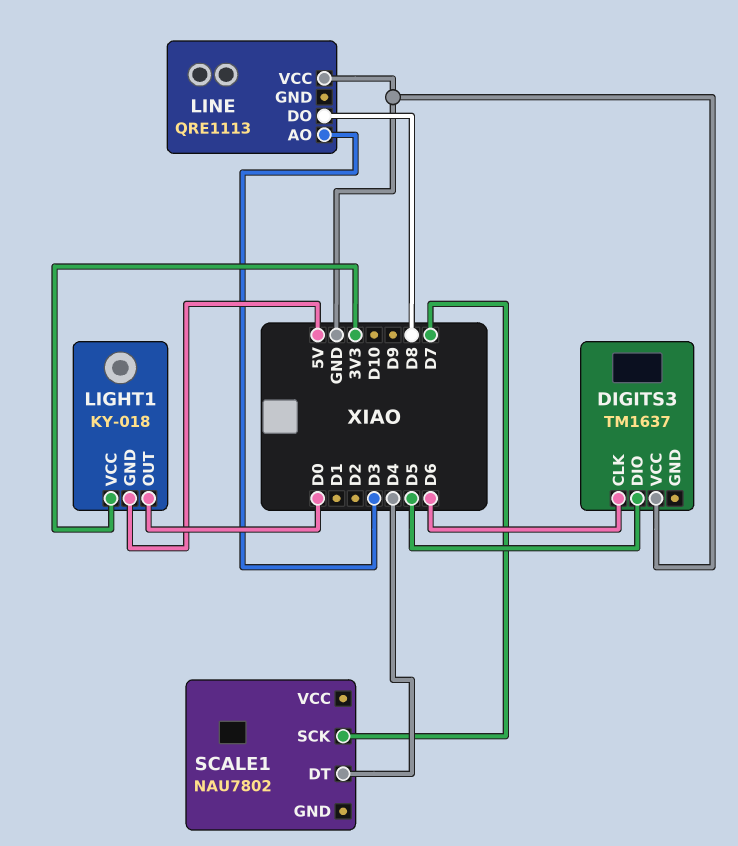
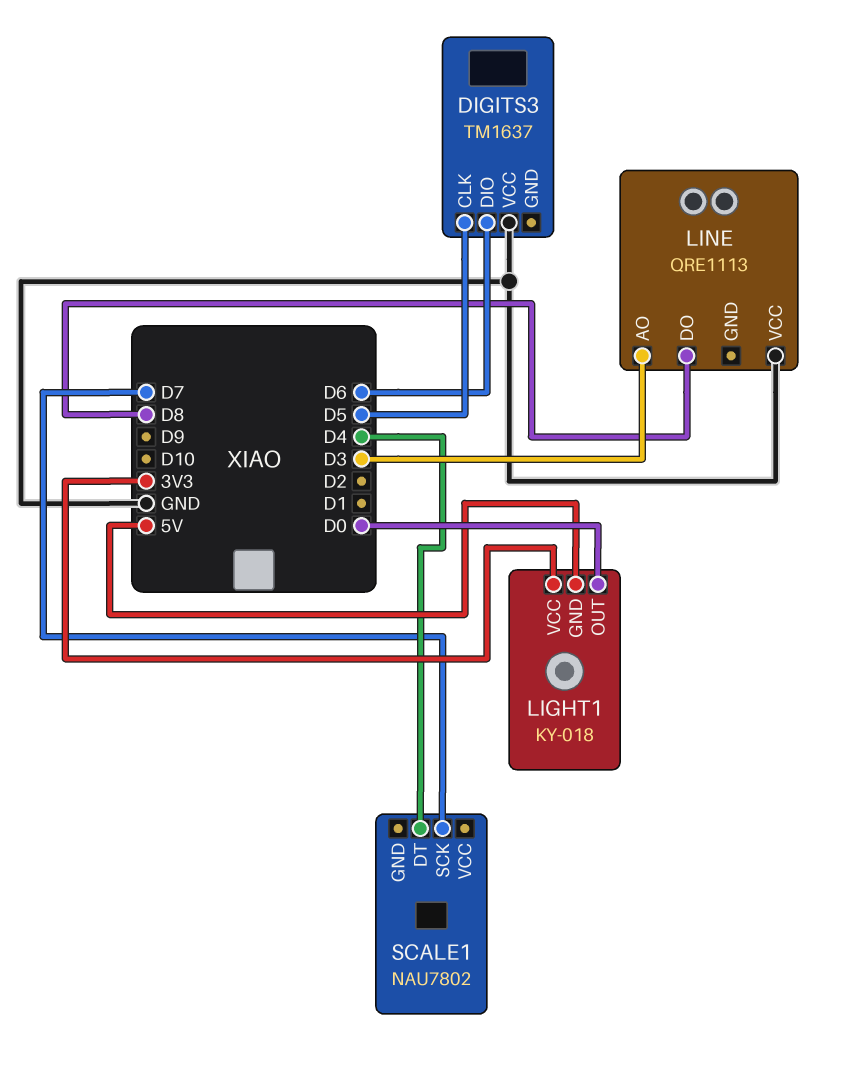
DIGITS3 pin CLK: D6 -> D5
DIGITS3 pin DIO: D5 -> D6

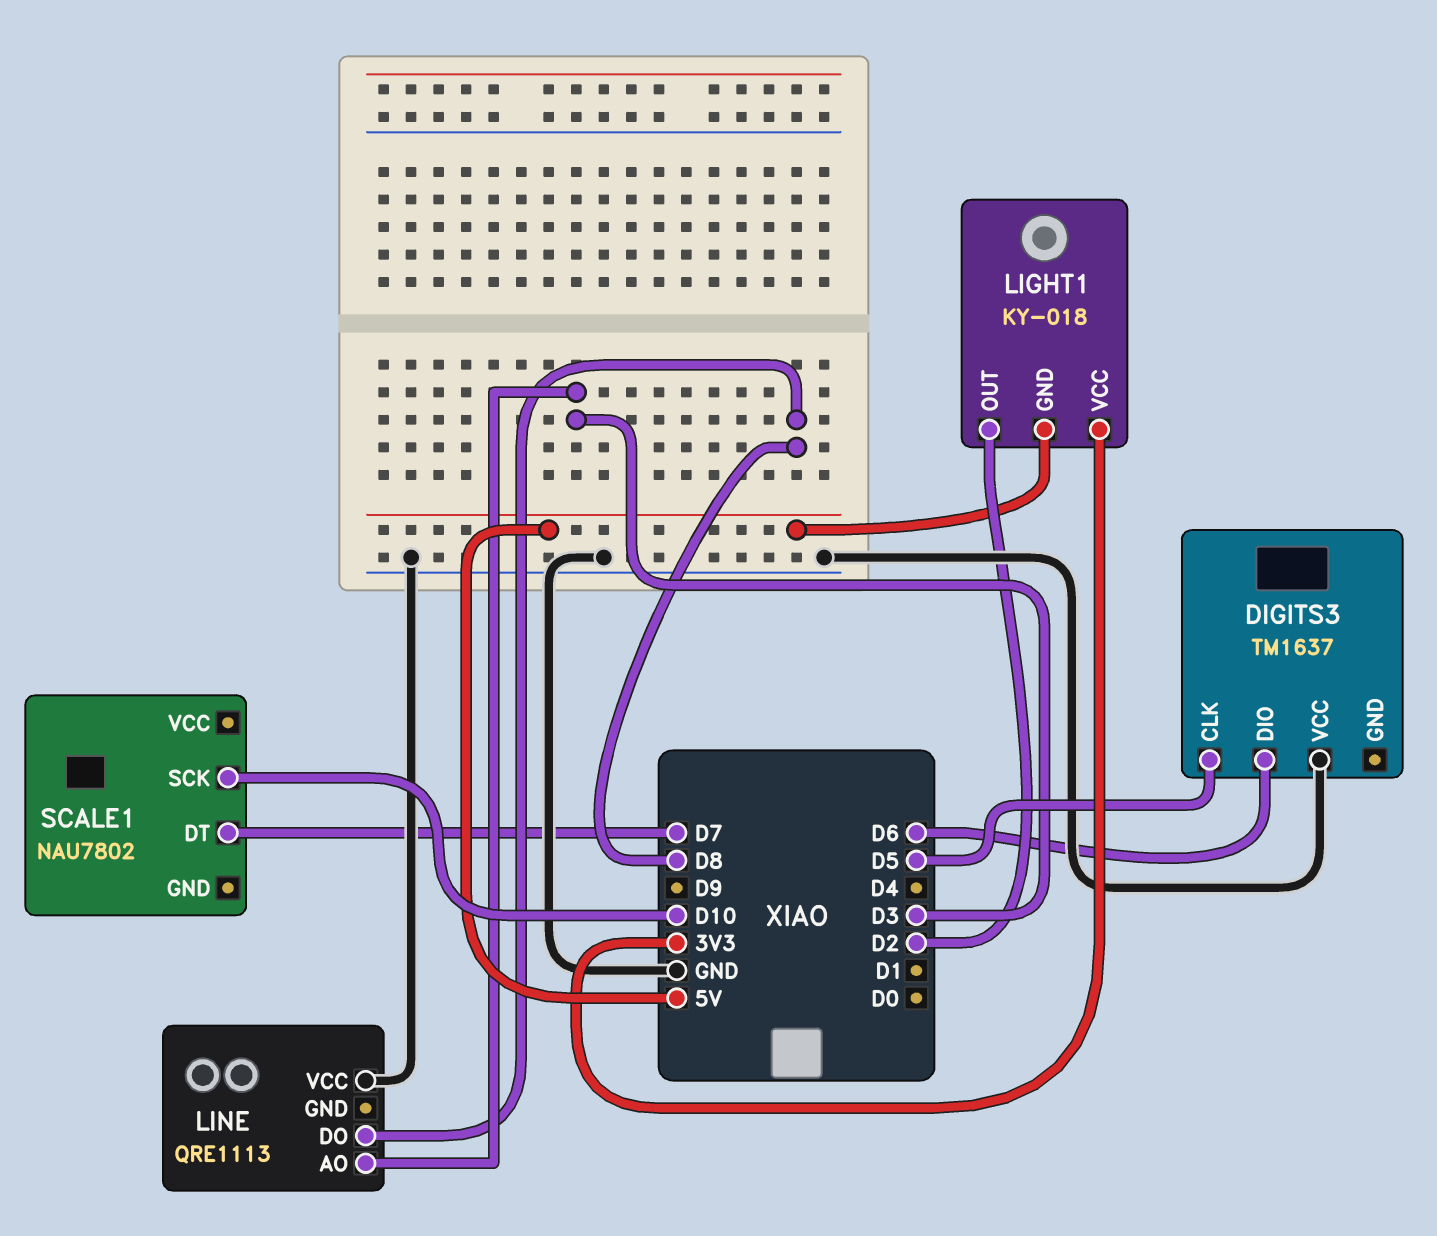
LIGHT1 pin OUT: D0 -> D2
SCALE1 pin DT: D4 -> D7
SCALE1 pin SCK: D7 -> D10

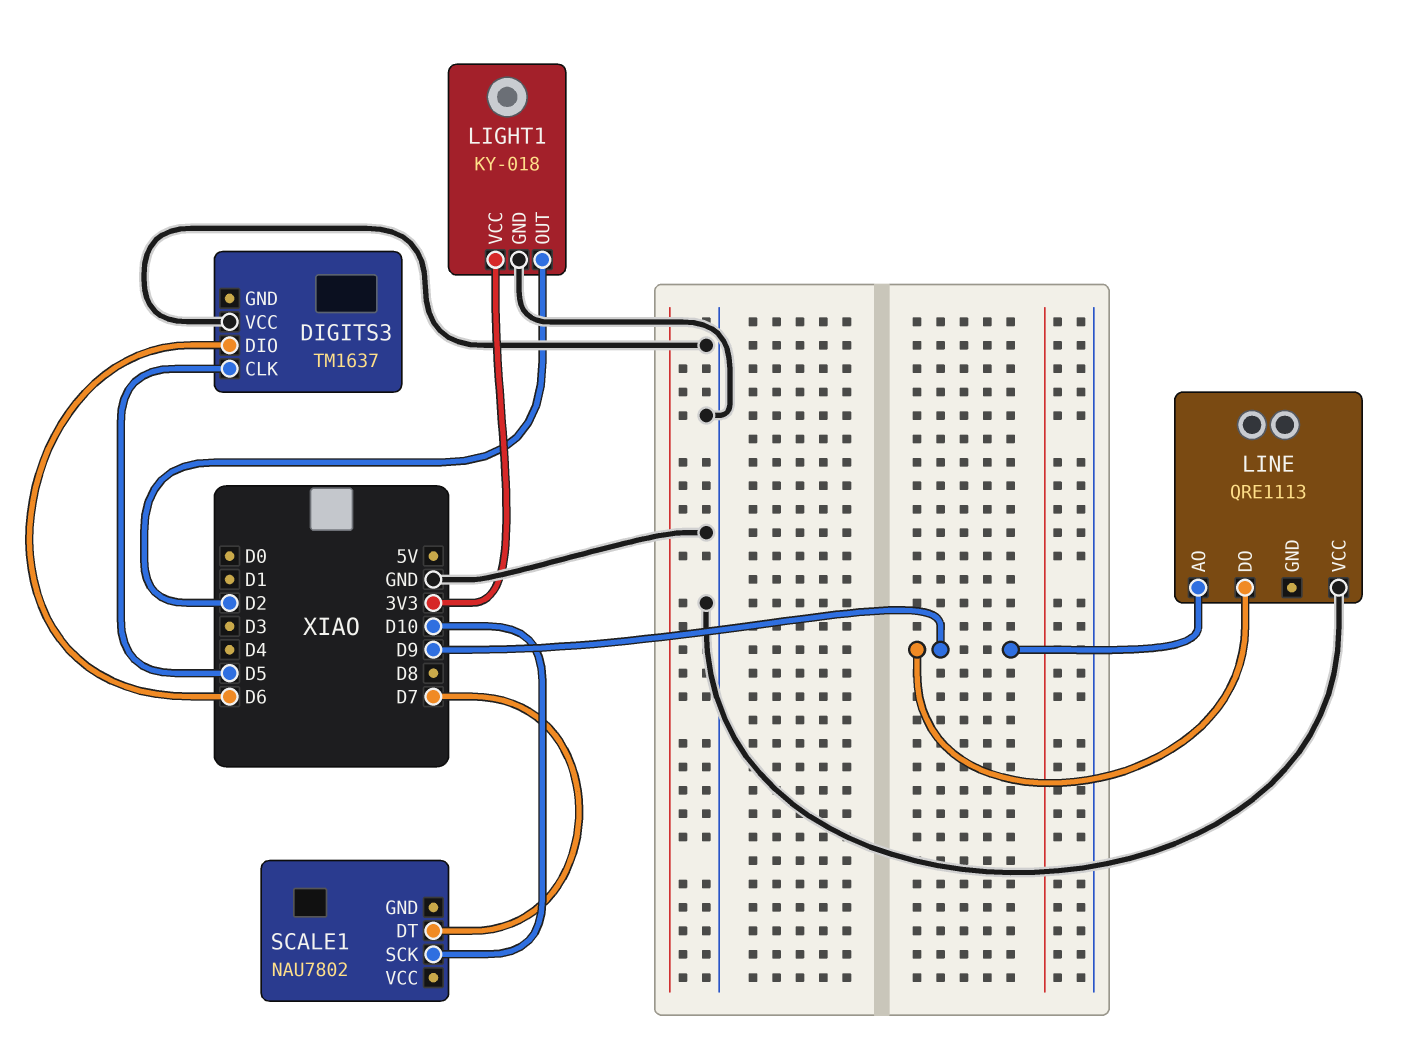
LIGHT1 pin GND: 5V -> GND
LINE pin AO: D3 -> D9
LINE pin DO: D8 -> D9

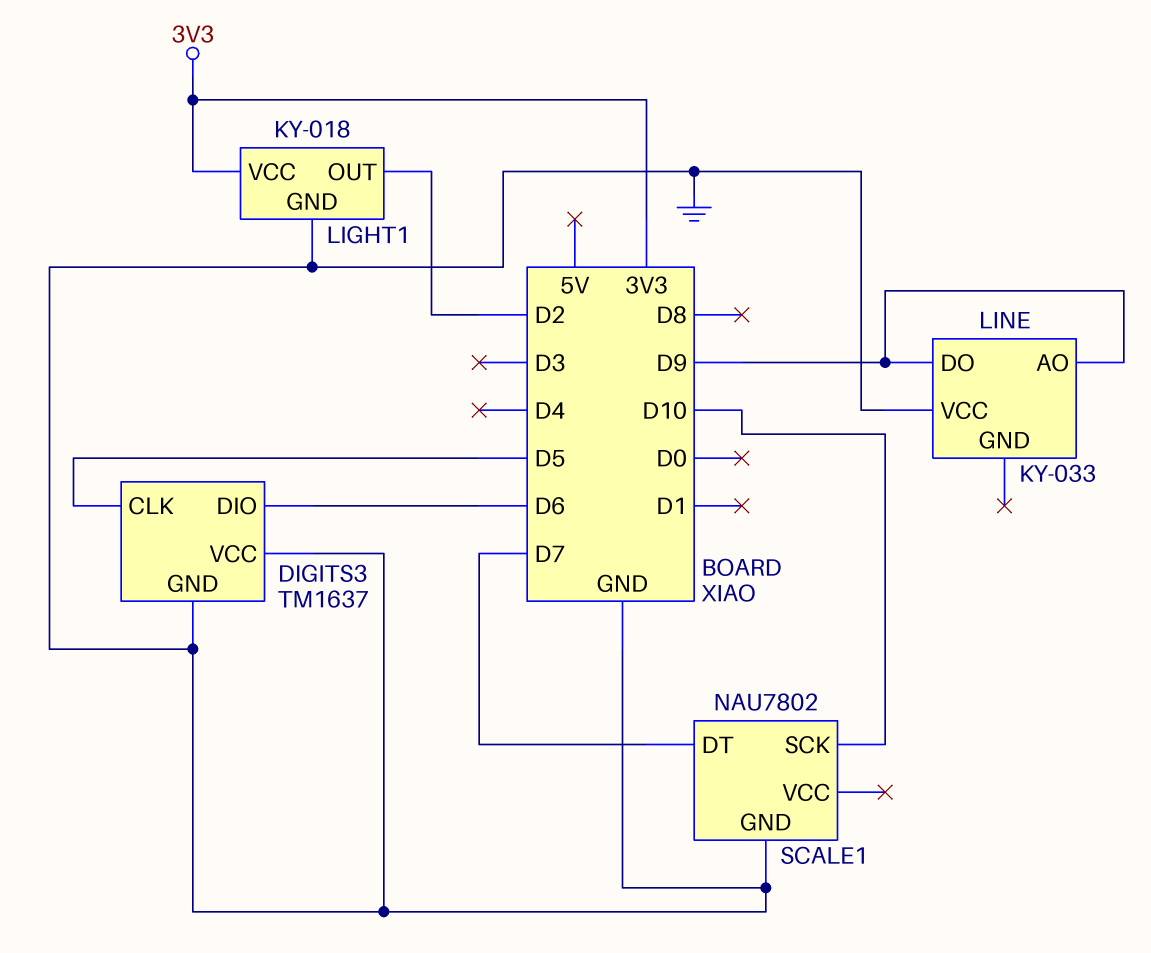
DIGITS3 pin GND: none -> GND
LINE: QRE1113 -> KY-033
SCALE1 pin GND: none -> GND

